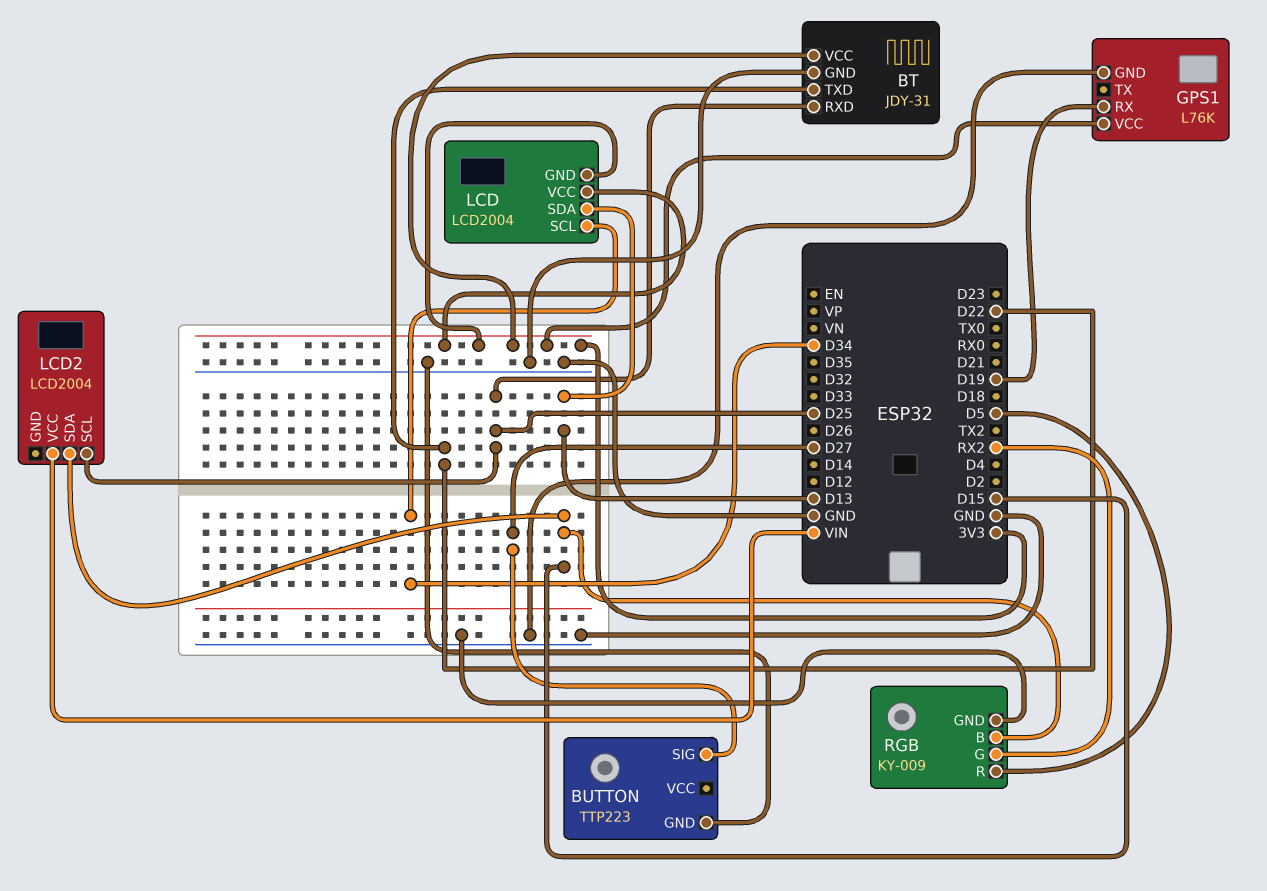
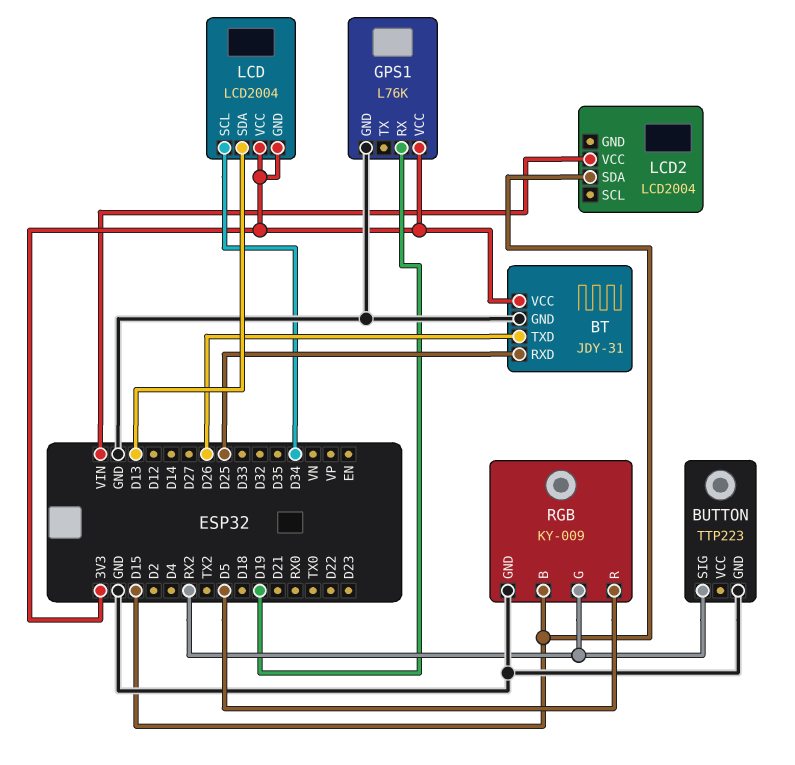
BT pin TXD: D22 -> D26
BUTTON pin SIG: D27 -> RX2
LCD2 pin SCL: D25 -> none

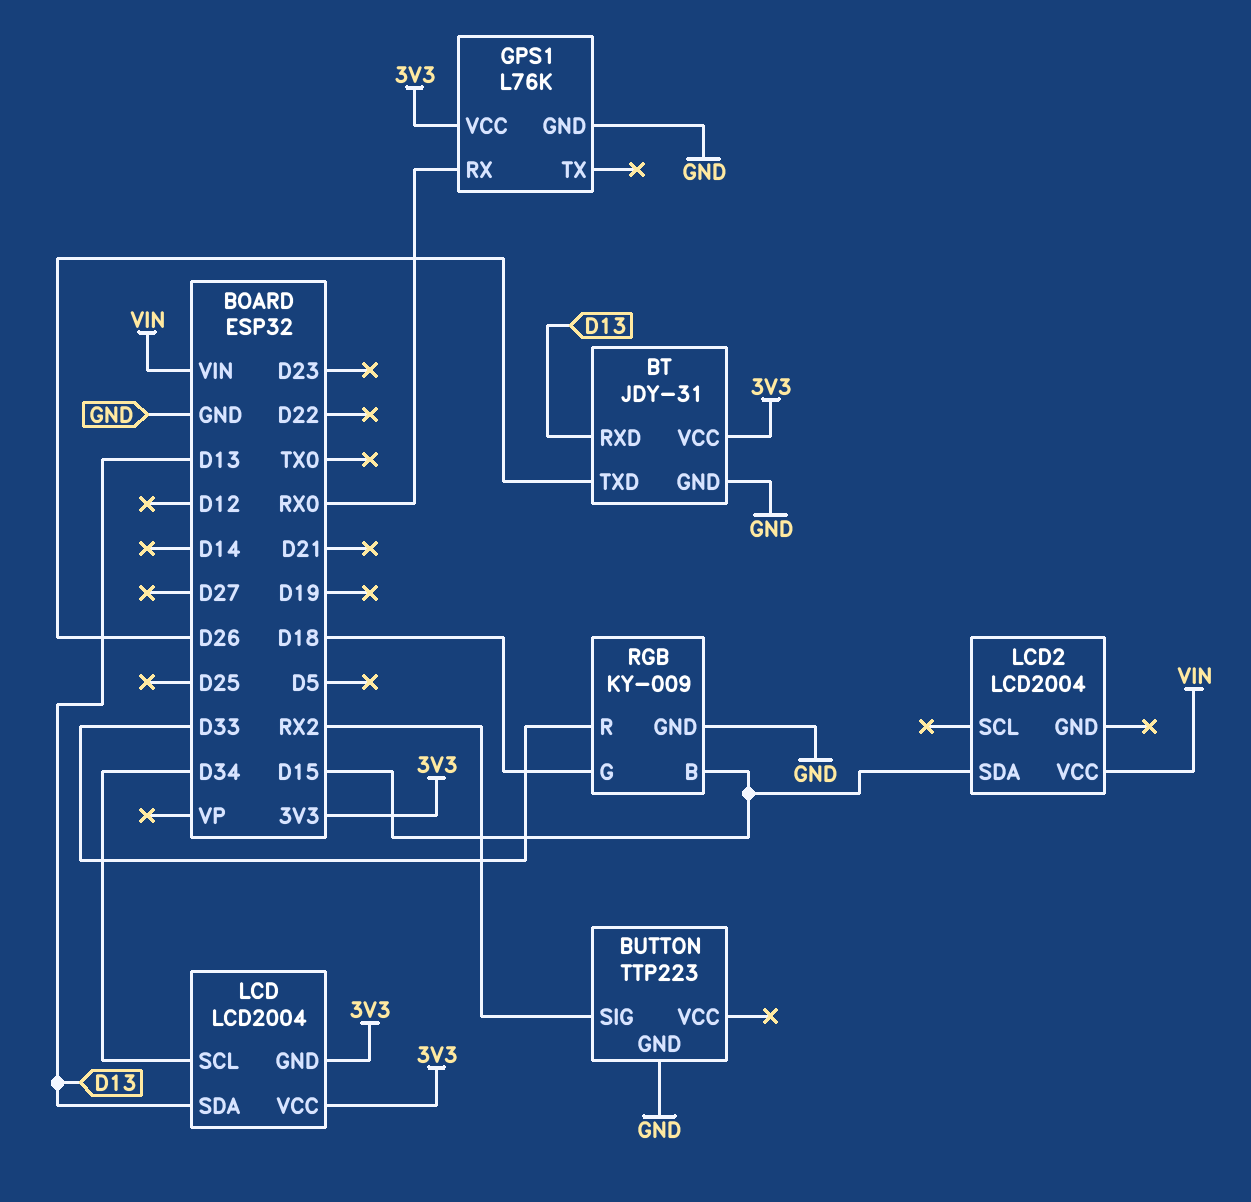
BT pin RXD: D25 -> D13
GPS1 pin RX: D19 -> RX0
RGB pin G: RX2 -> D18
RGB pin R: D5 -> D33

